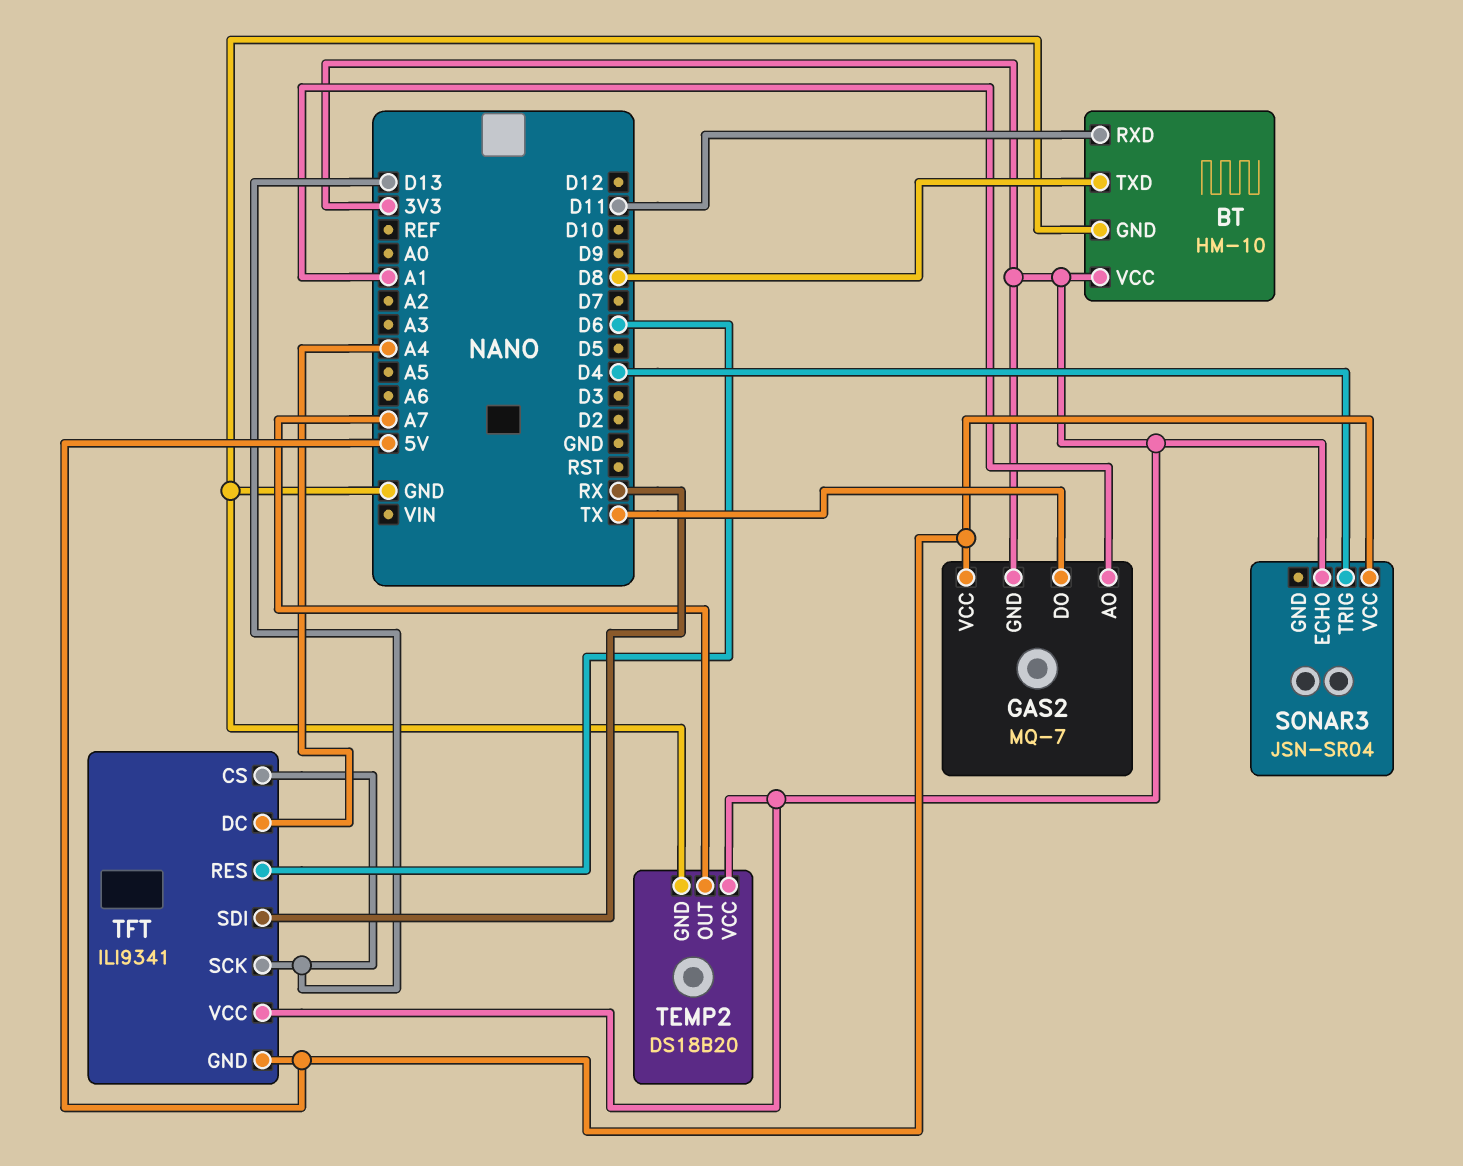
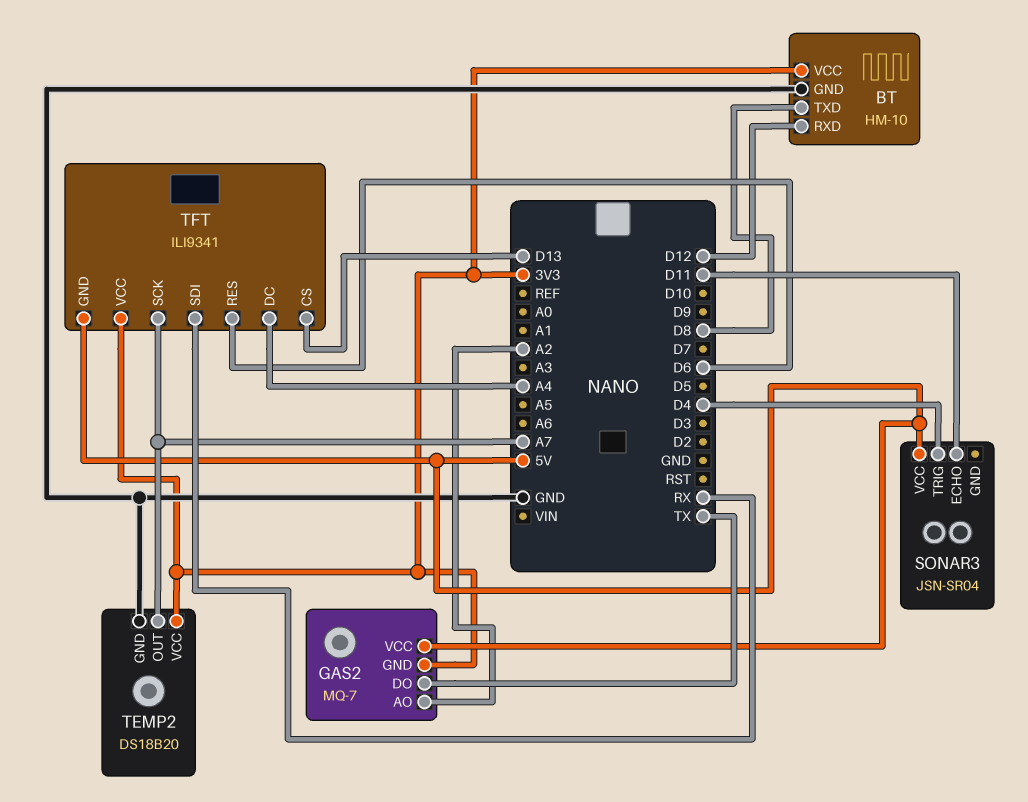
BT pin RXD: D11 -> D12
GAS2 pin AO: A1 -> A2
SONAR3 pin ECHO: 3V3 -> D11
TFT pin SCK: D13 -> A7

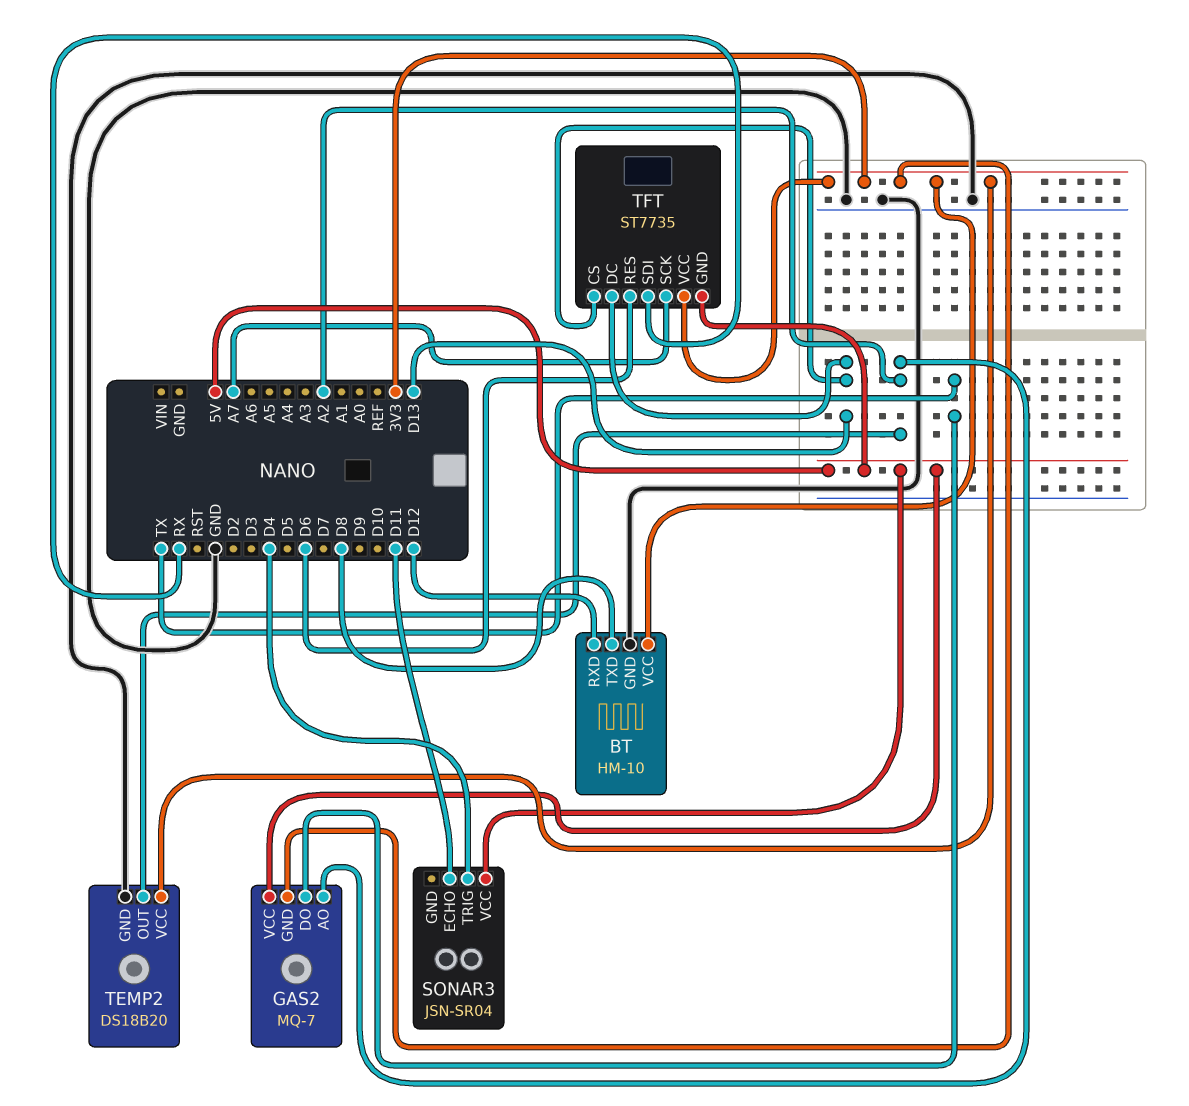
TEMP2 pin OUT: A7 -> A2
TFT: ILI9341 -> ST7735
TFT pin DC: A4 -> D13

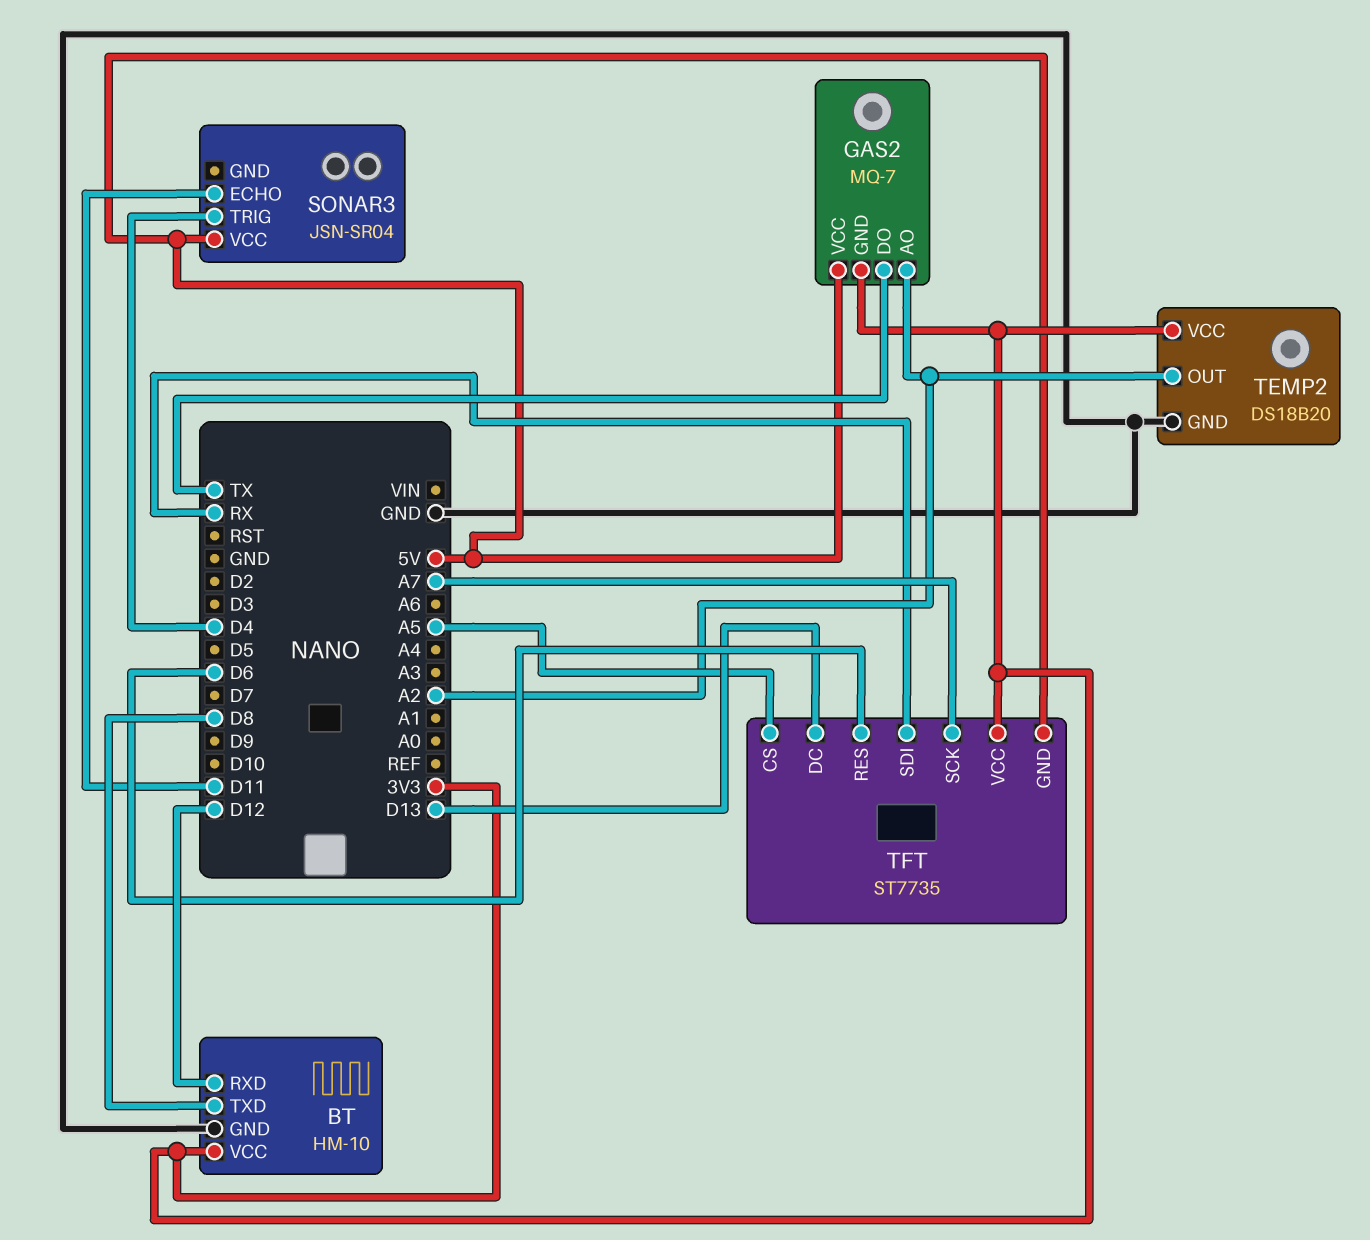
TFT pin CS: D13 -> A5

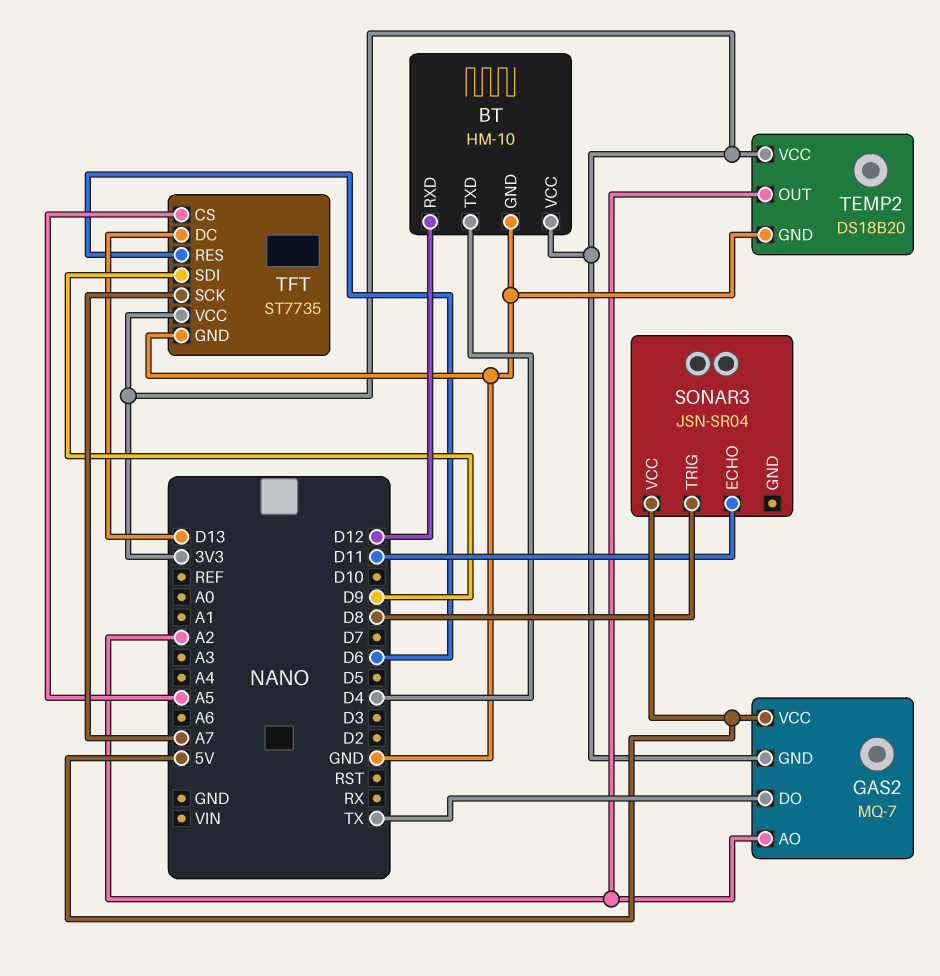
BT pin TXD: D8 -> D4
SONAR3 pin TRIG: D4 -> D8
TFT pin GND: 5V -> GND
TFT pin SDI: RX -> D9

